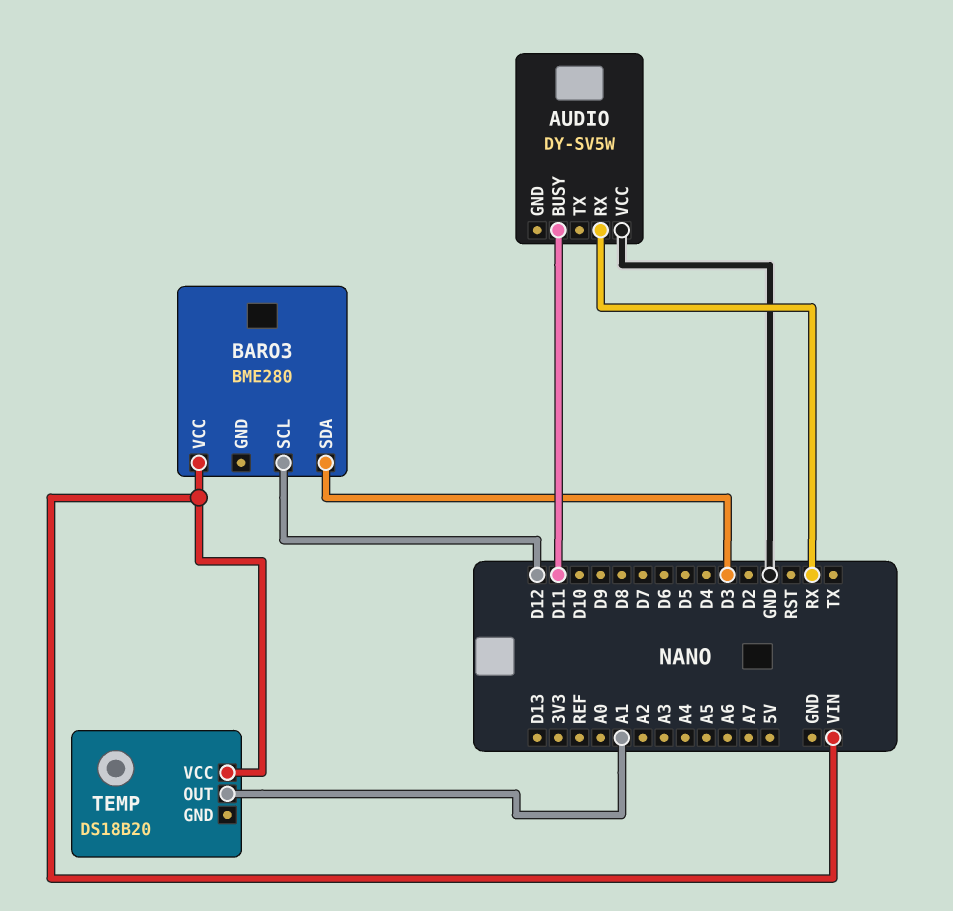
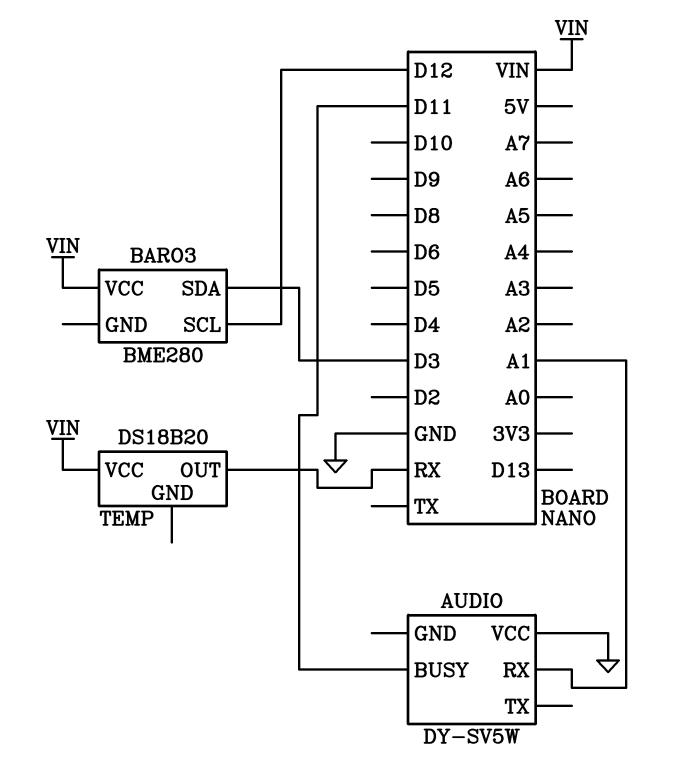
AUDIO pin RX: RX -> A1
TEMP pin OUT: A1 -> RX

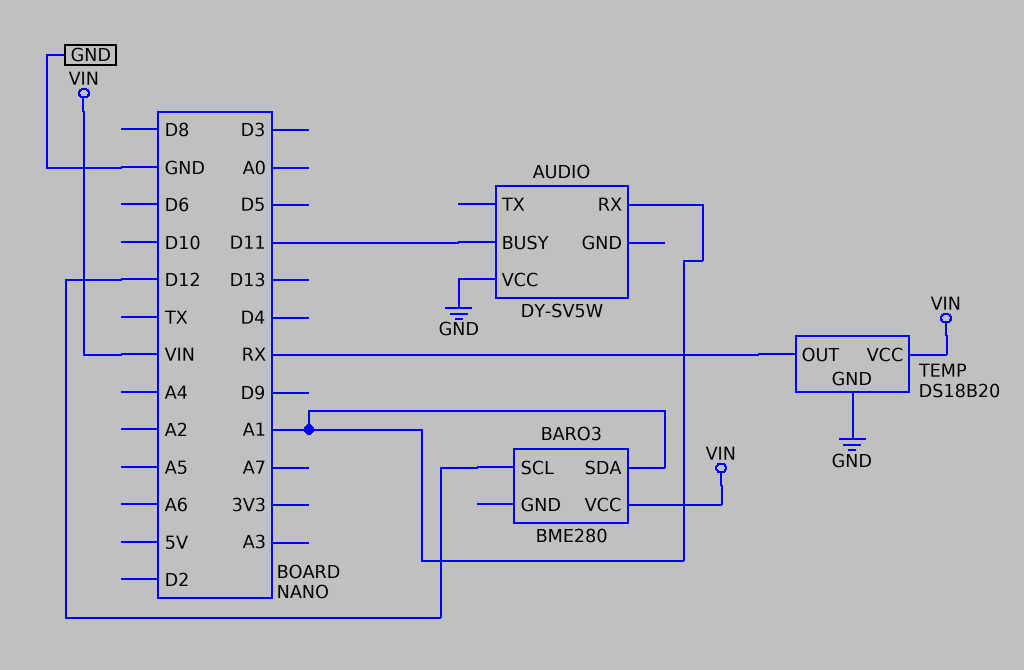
BARO3 pin SDA: D3 -> A1
TEMP pin GND: none -> GND

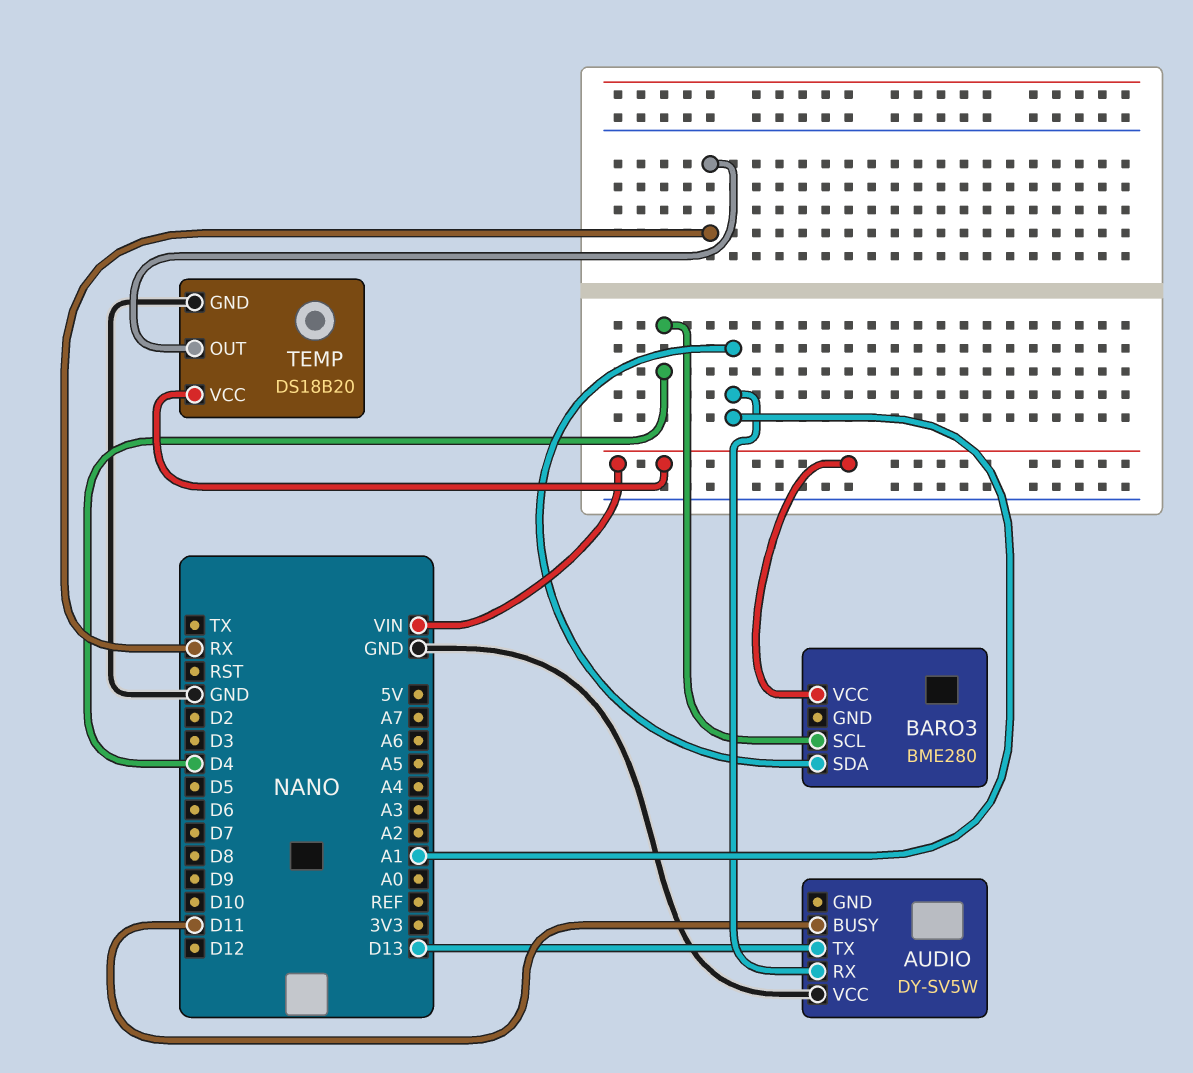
AUDIO pin TX: none -> D13
BARO3 pin SCL: D12 -> D4

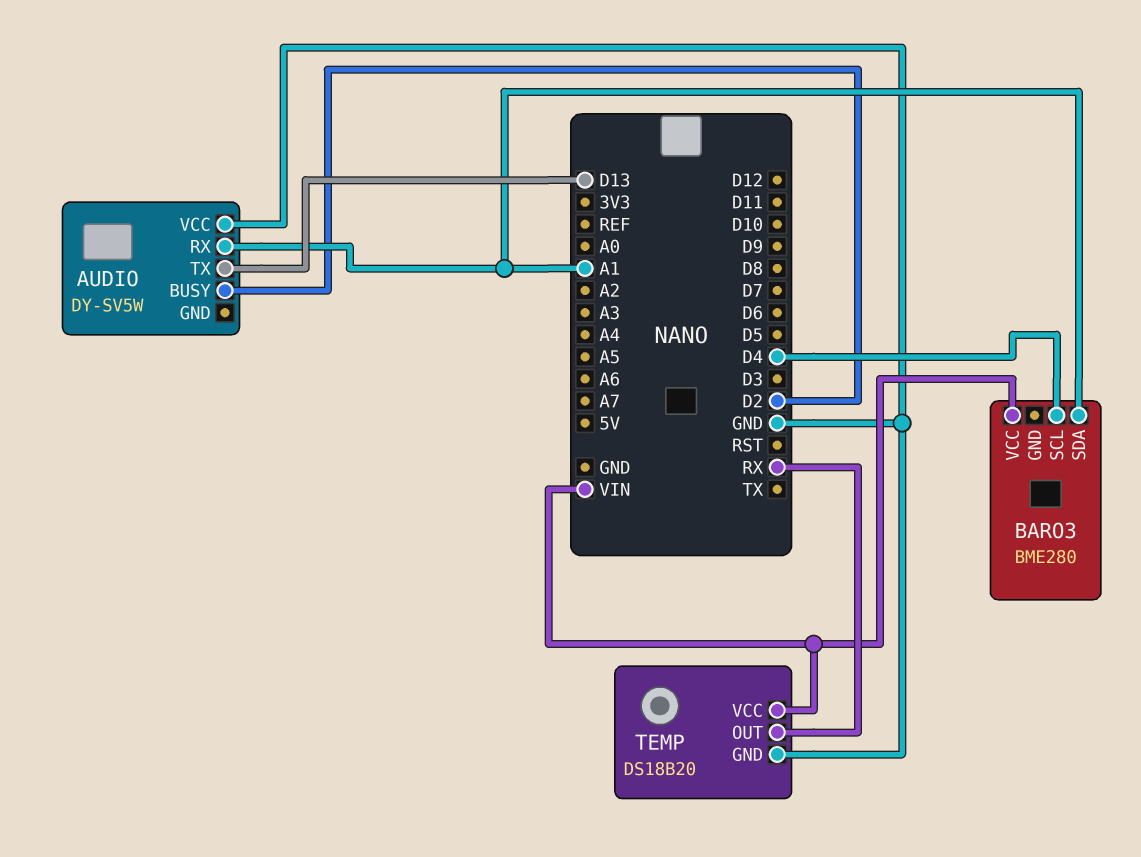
AUDIO pin BUSY: D11 -> D2

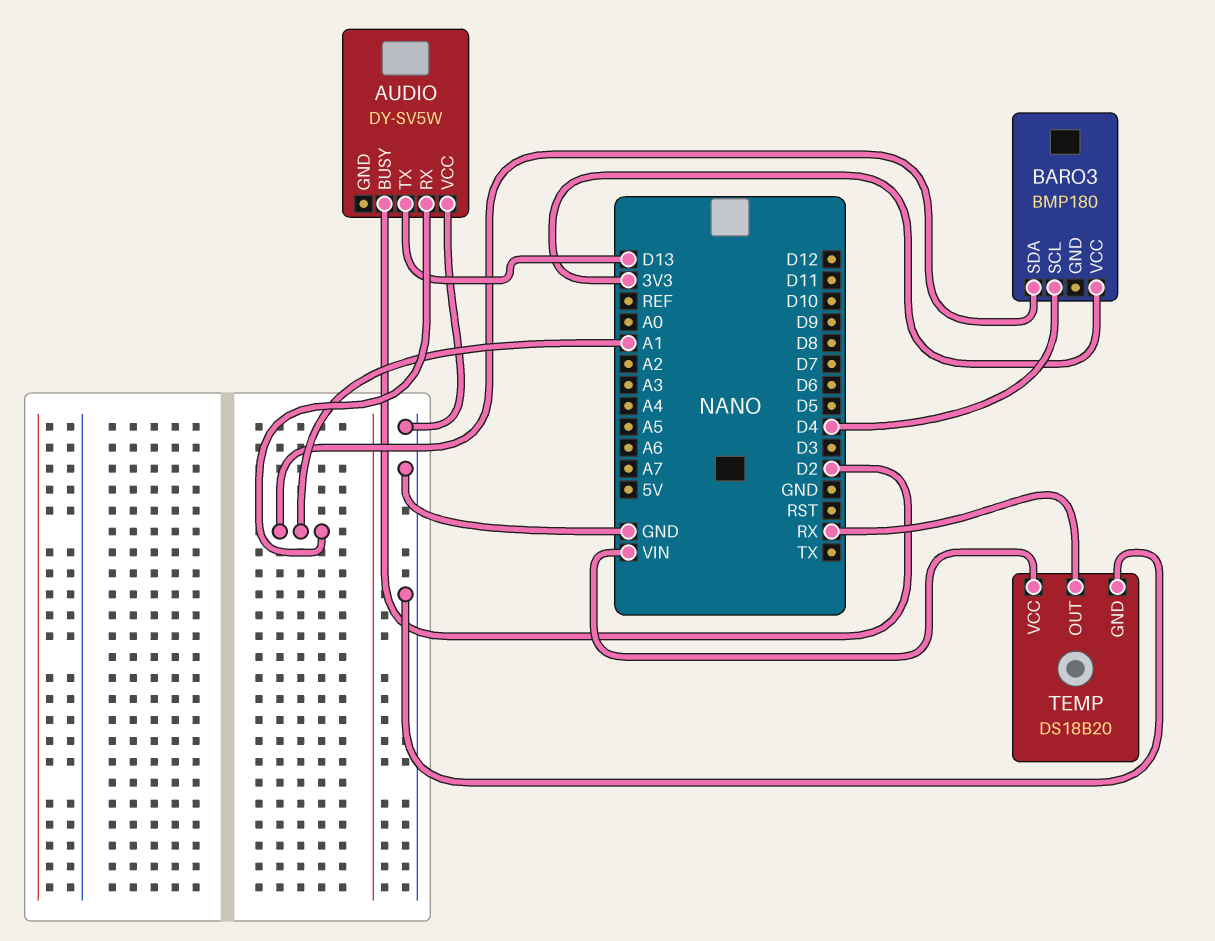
BARO3: BME280 -> BMP180
BARO3 pin VCC: VIN -> 3V3

